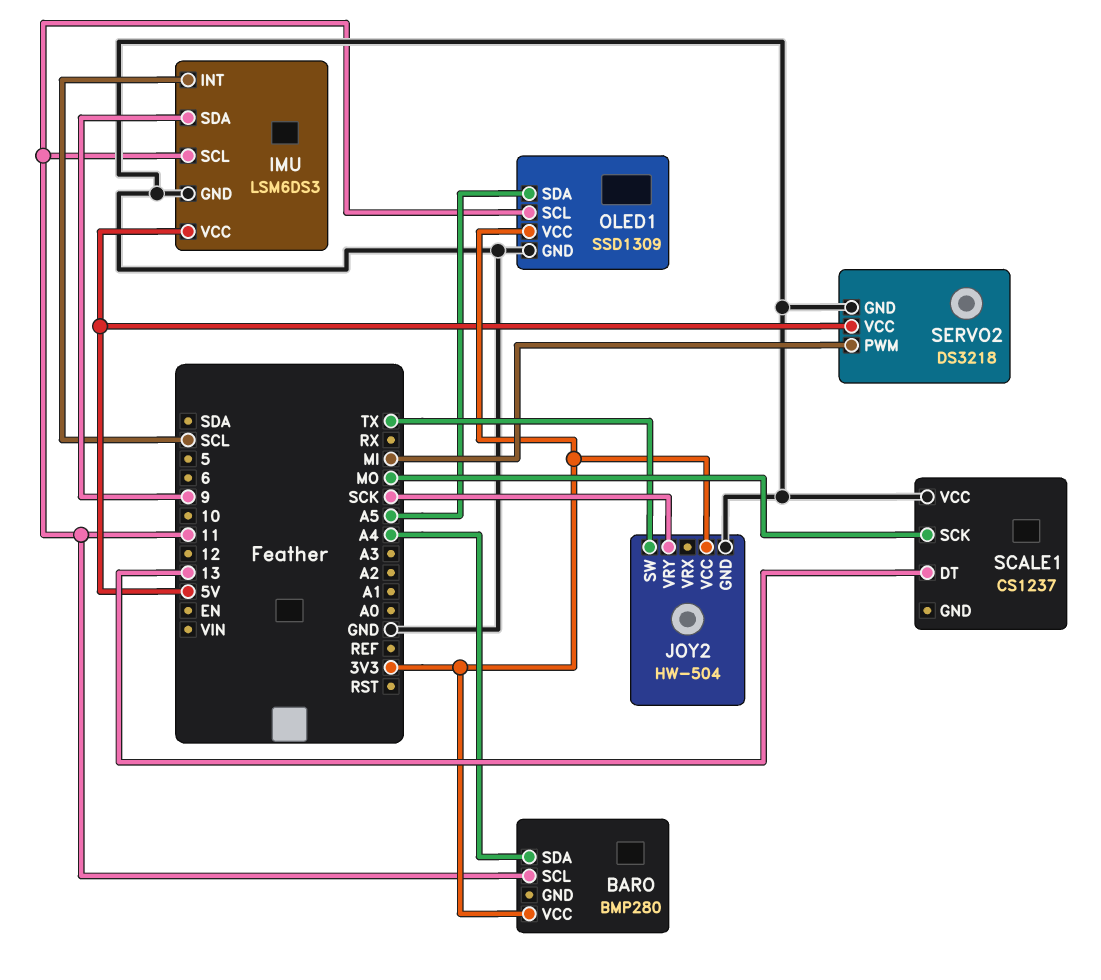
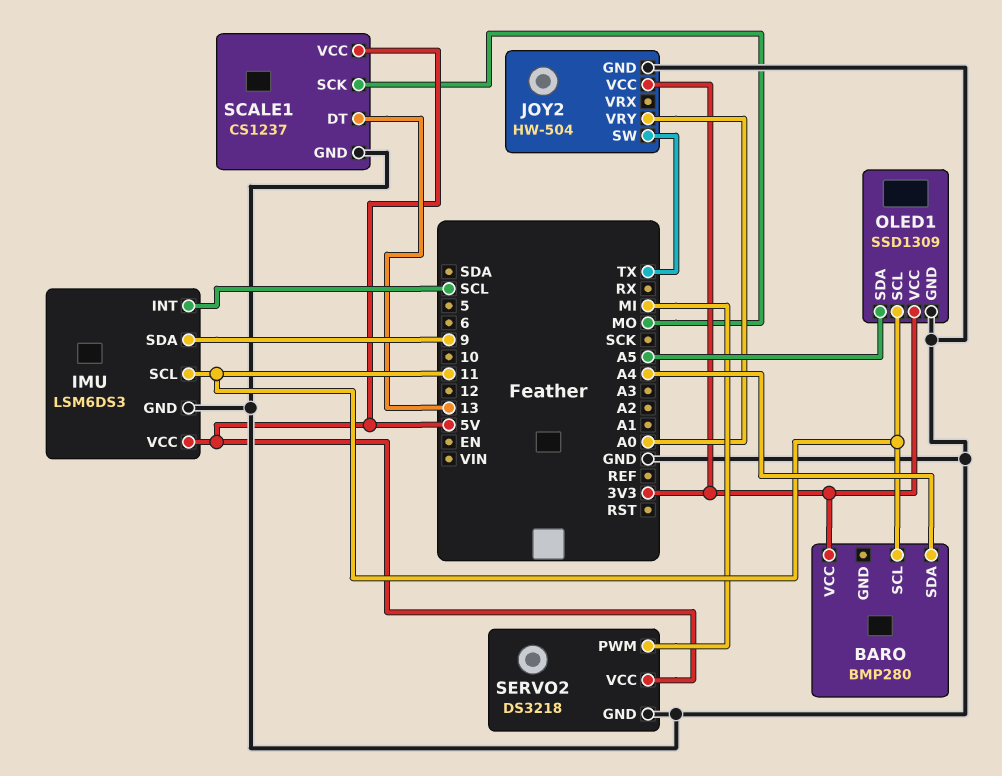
JOY2 pin VRY: SCK -> A0
SCALE1 pin GND: none -> GND
SCALE1 pin VCC: GND -> 5V

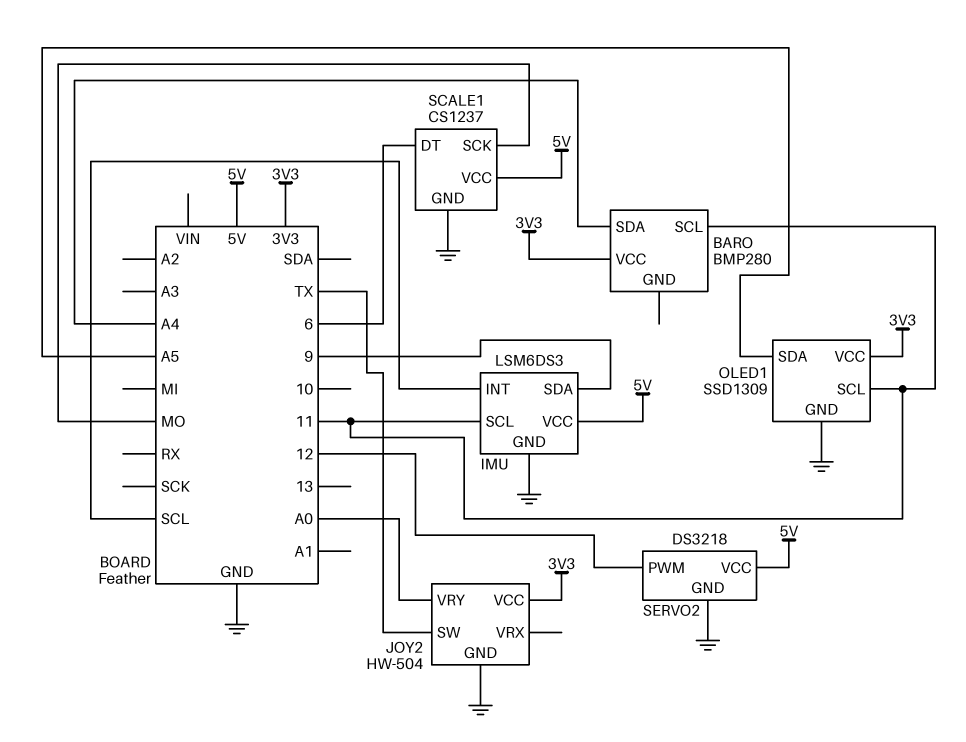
SCALE1 pin DT: 13 -> 6
SERVO2 pin PWM: MI -> 12

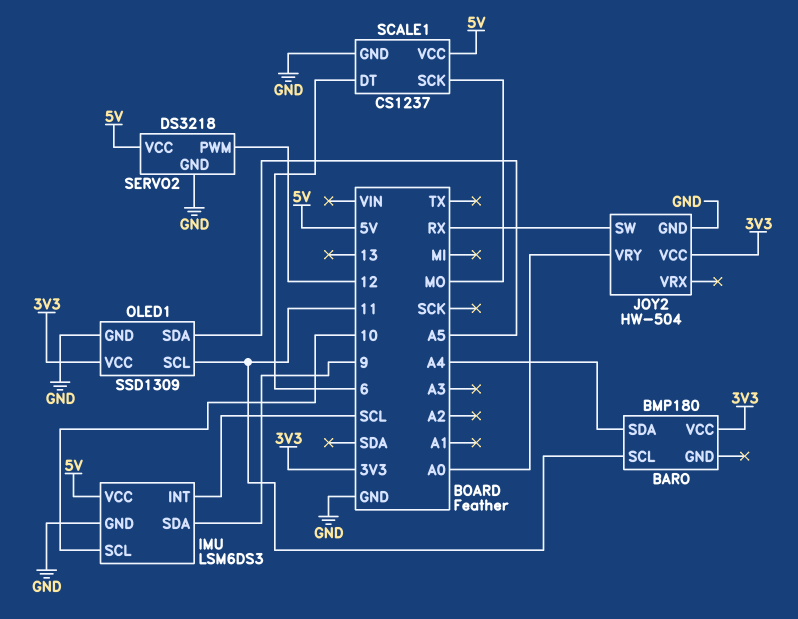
BARO: BMP280 -> BMP180
IMU pin SCL: 11 -> 10
JOY2 pin SW: TX -> RX

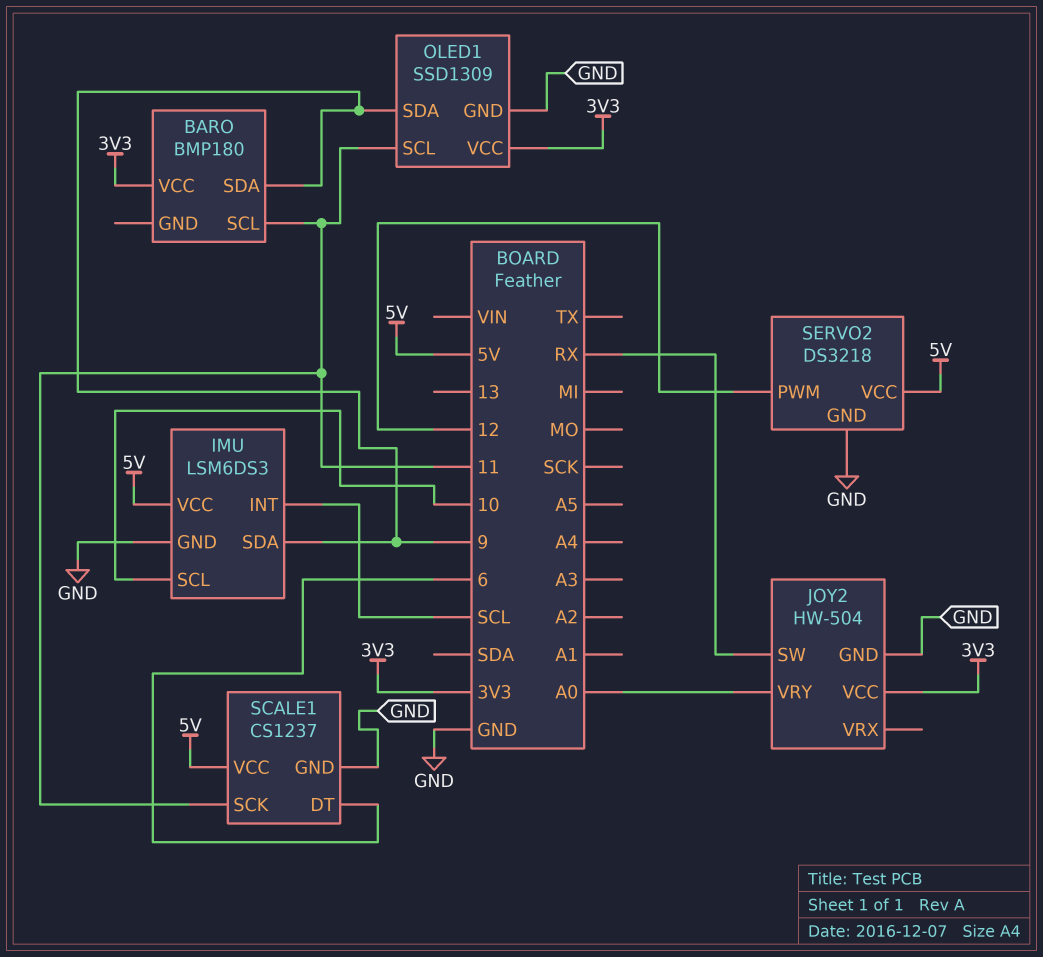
BARO pin SDA: A4 -> 9
OLED1 pin SDA: A5 -> 9
SCALE1 pin SCK: MO -> 11

